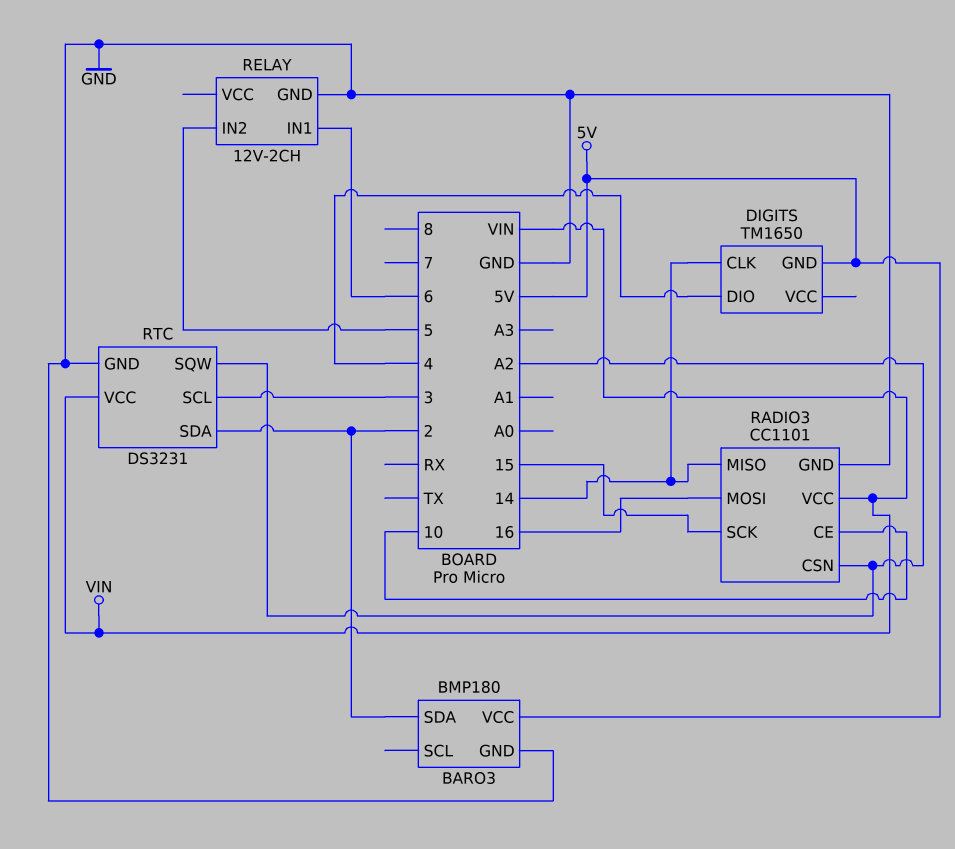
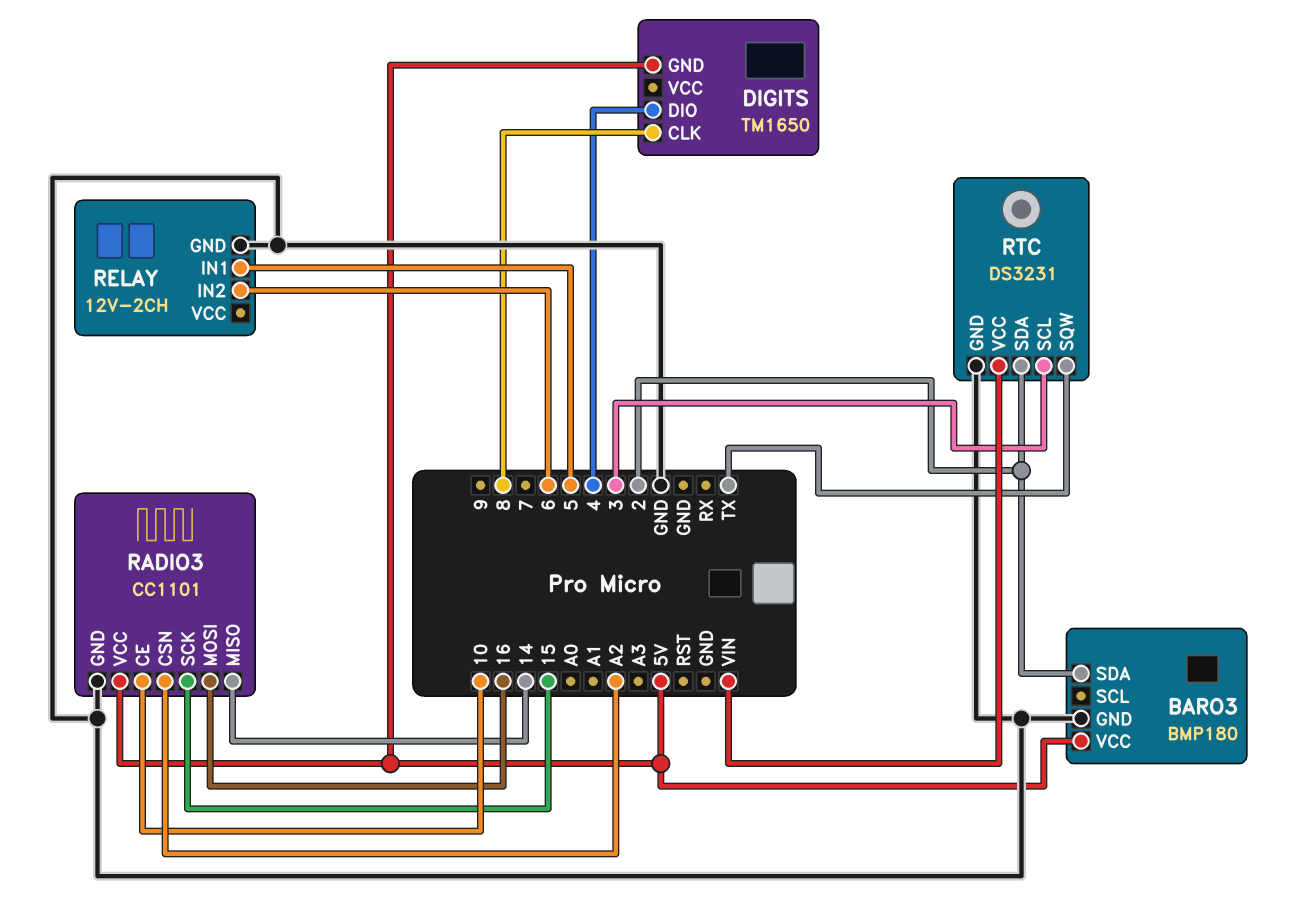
DIGITS pin CLK: 14 -> 8
RADIO3 pin VCC: VIN -> 5V
RELAY pin IN1: 6 -> 5
RELAY pin IN2: 5 -> 6
RTC pin SQW: A2 -> TX

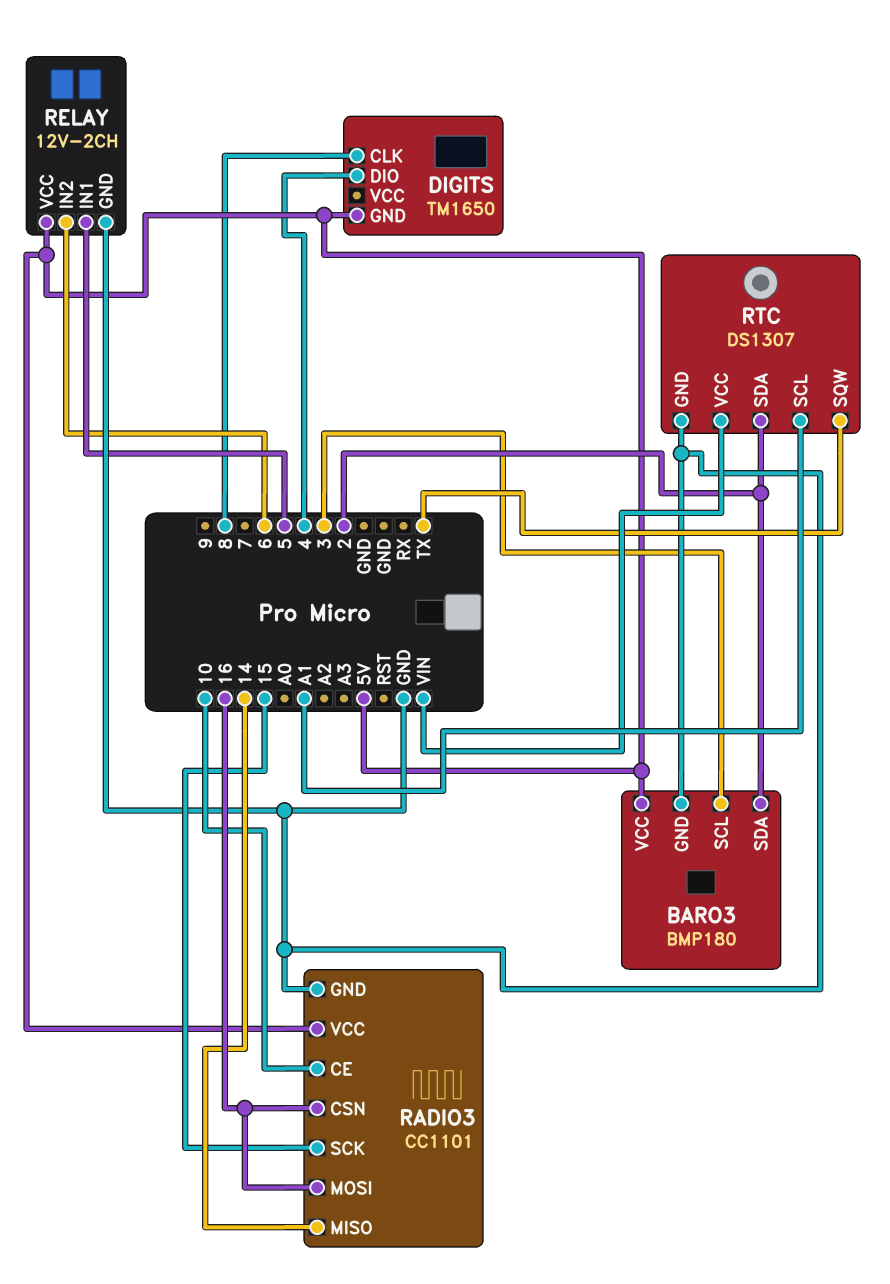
BARO3 pin SCL: none -> 3
RADIO3 pin CSN: A2 -> 16
RELAY pin VCC: none -> 5V
RTC: DS3231 -> DS1307
RTC pin SCL: 3 -> A1

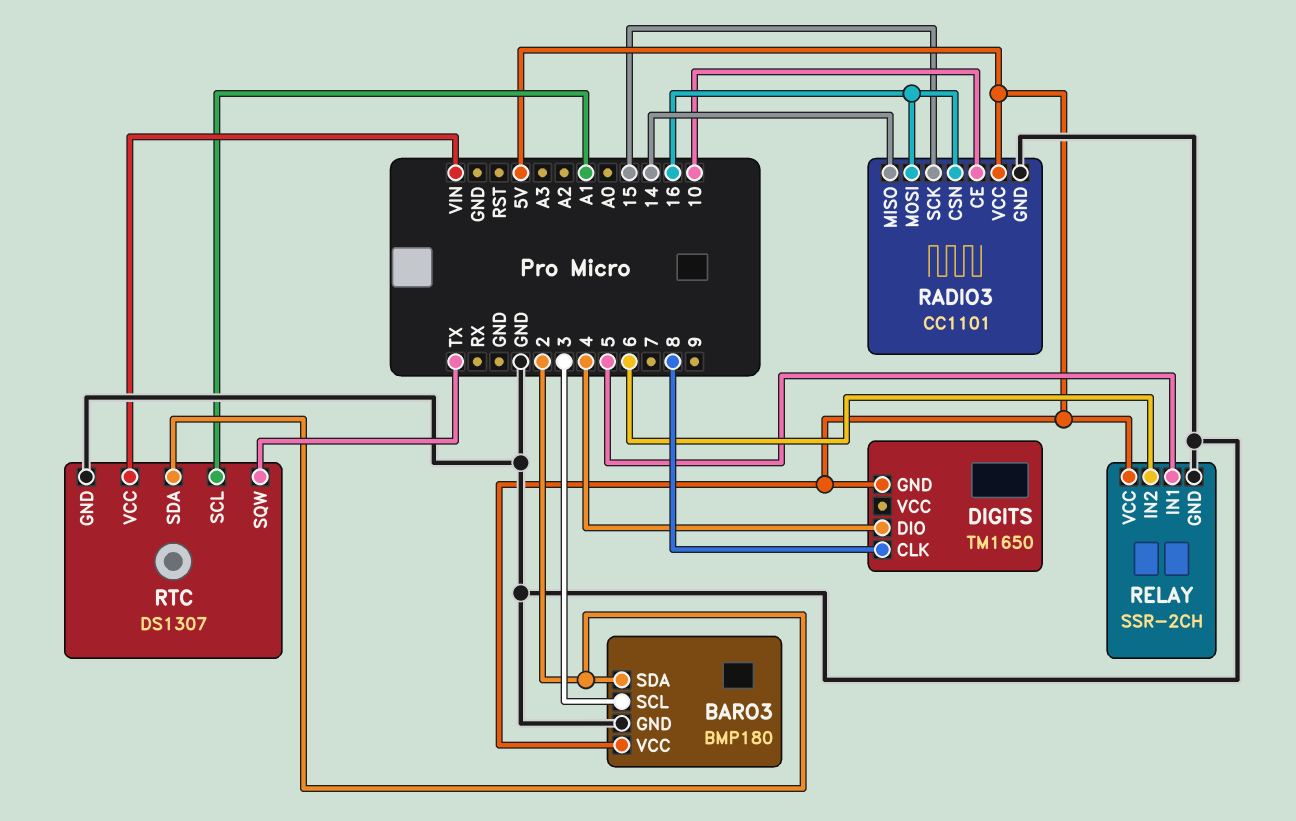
RELAY: 12V-2CH -> SSR-2CH

